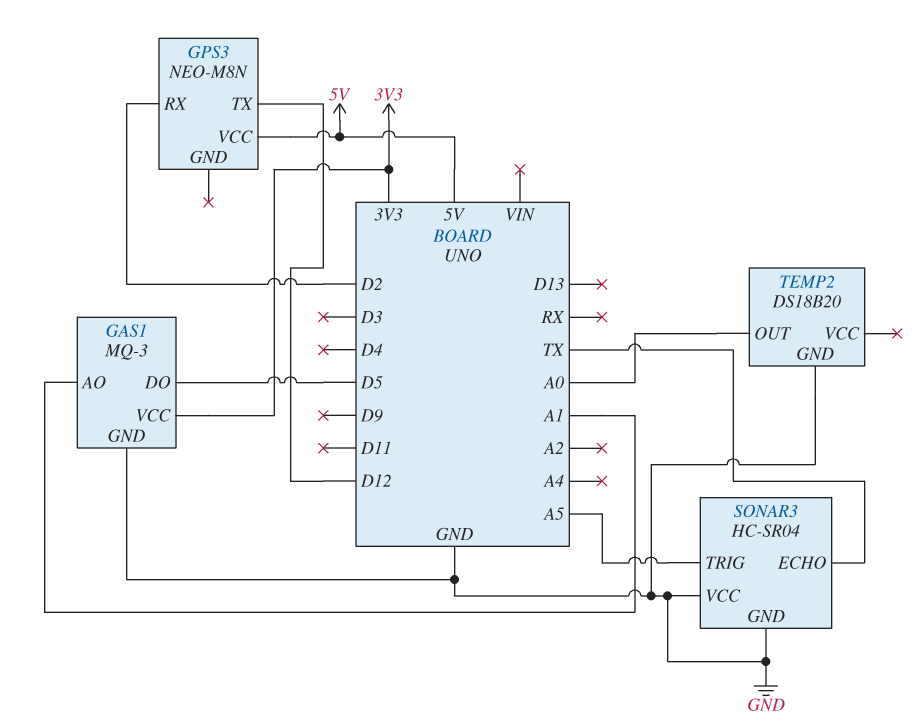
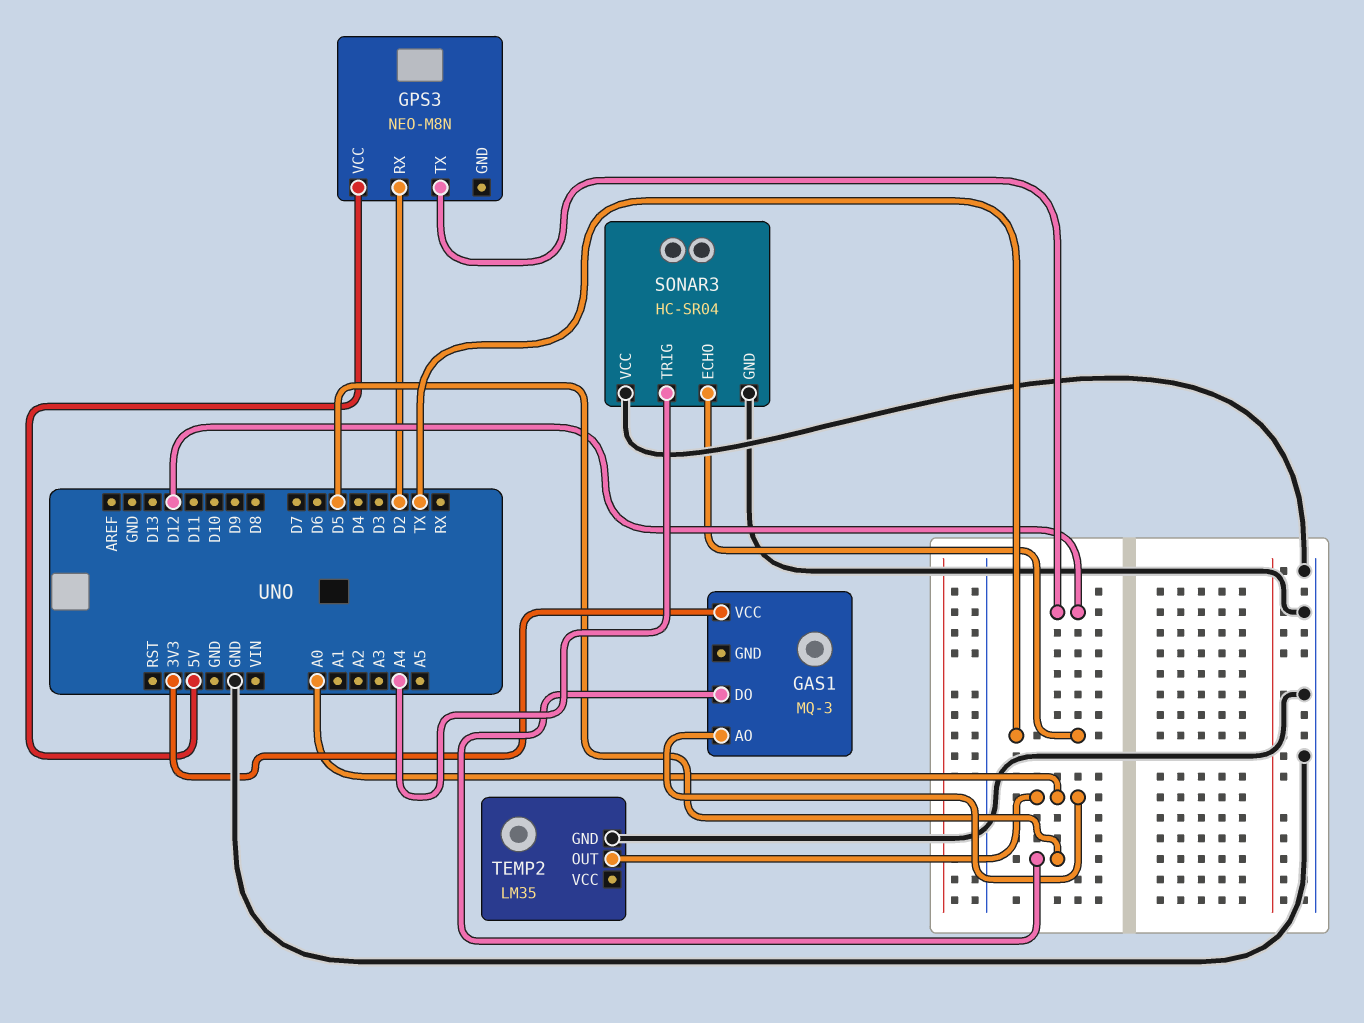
GAS1 pin AO: A1 -> A0
GAS1 pin GND: GND -> none
SONAR3 pin TRIG: A5 -> A4
TEMP2: DS18B20 -> LM35

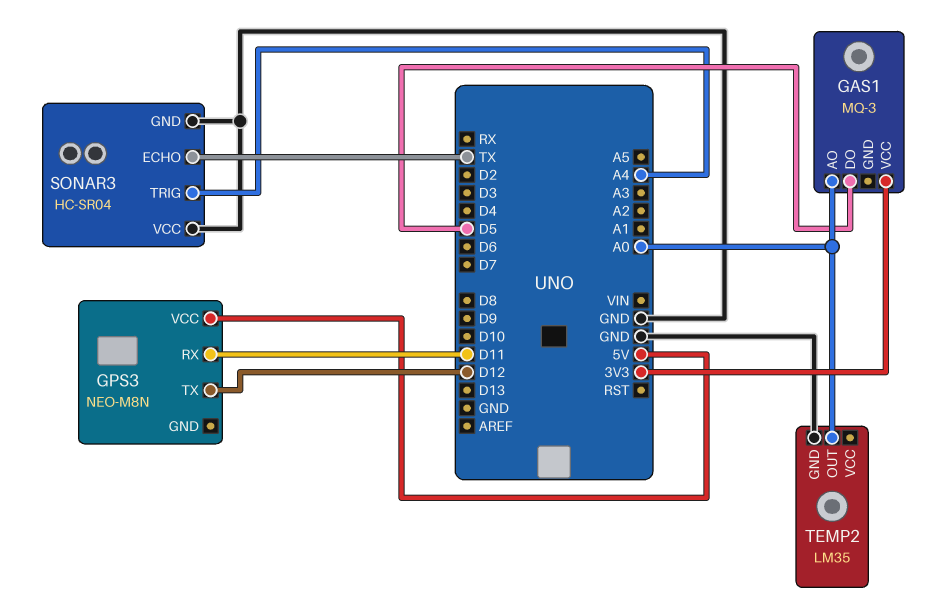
GPS3 pin RX: D2 -> D11

